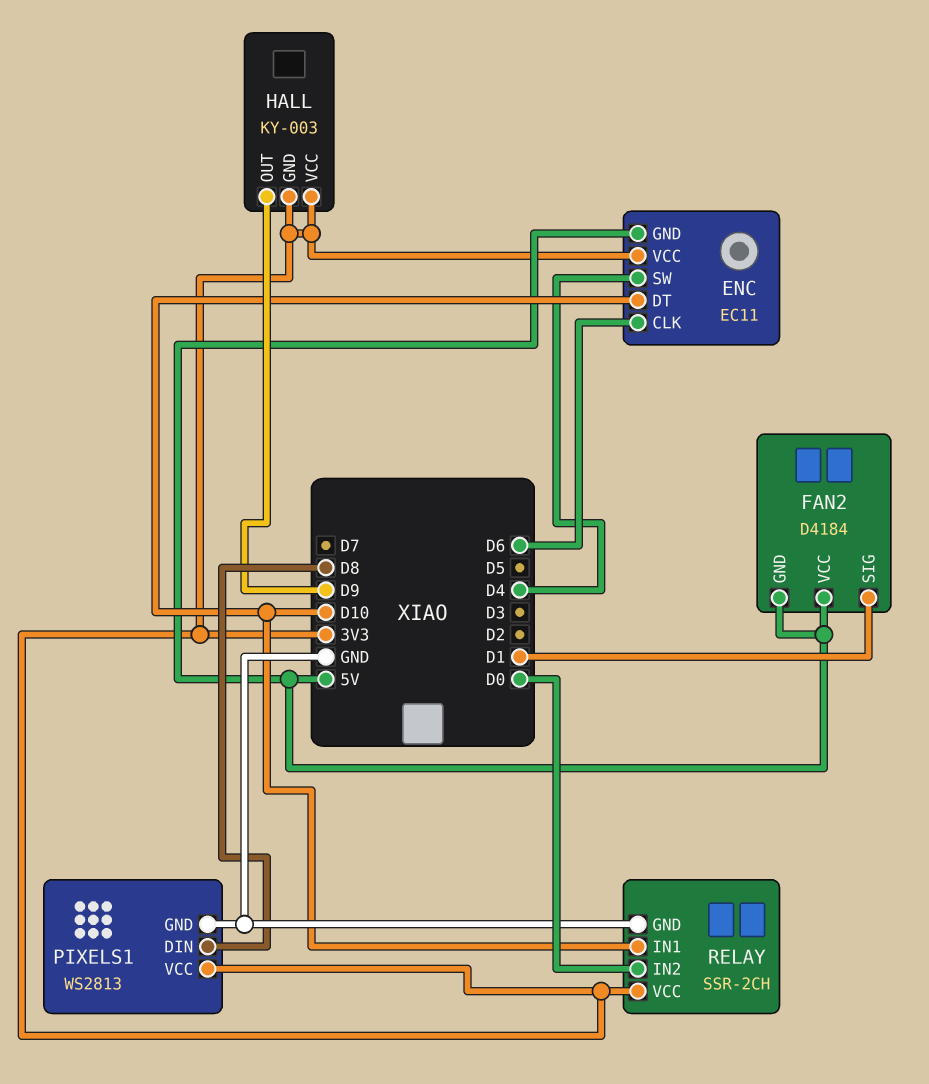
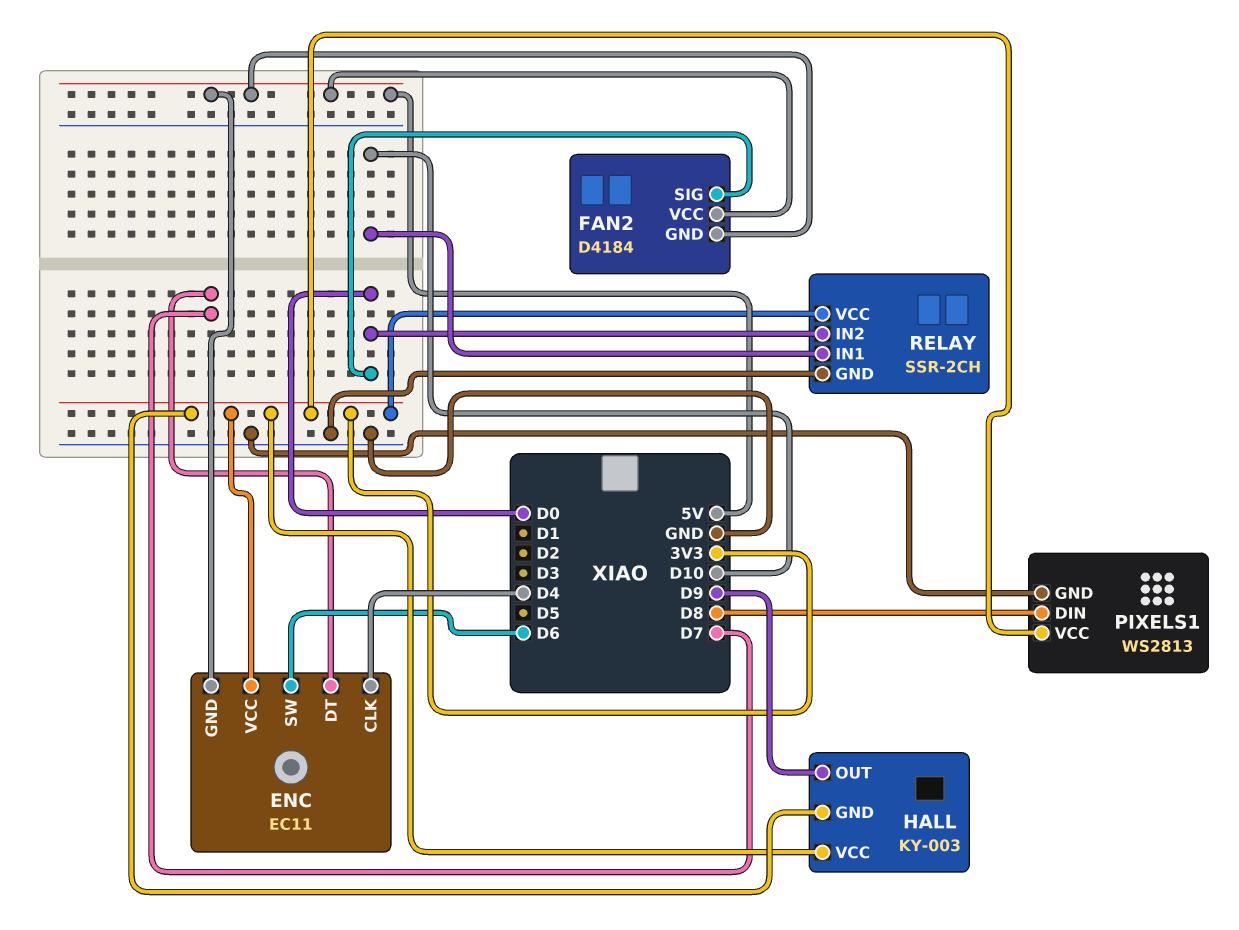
ENC pin CLK: D6 -> D4
ENC pin DT: D10 -> D7
ENC pin SW: D4 -> D6
FAN2 pin SIG: D1 -> D0

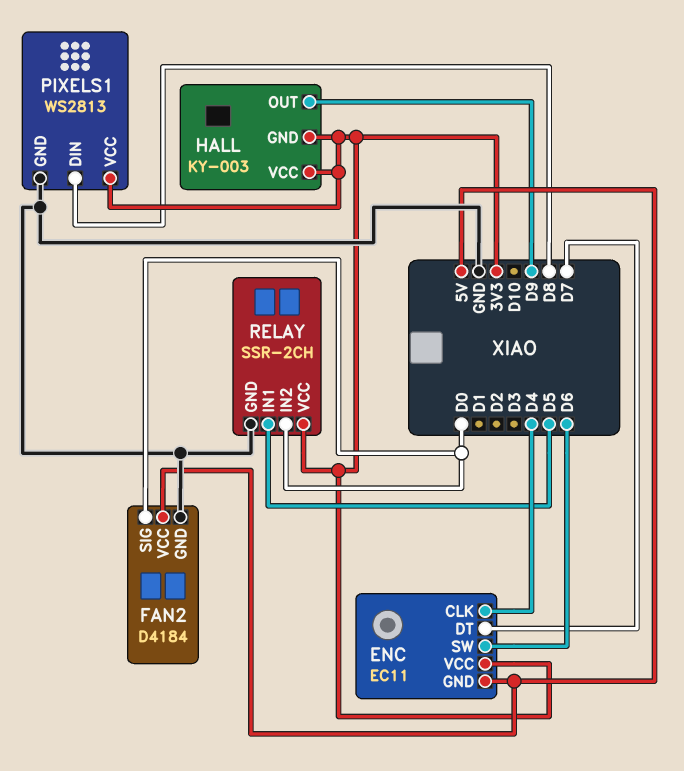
FAN2 pin GND: 5V -> GND
RELAY pin IN1: D10 -> D5

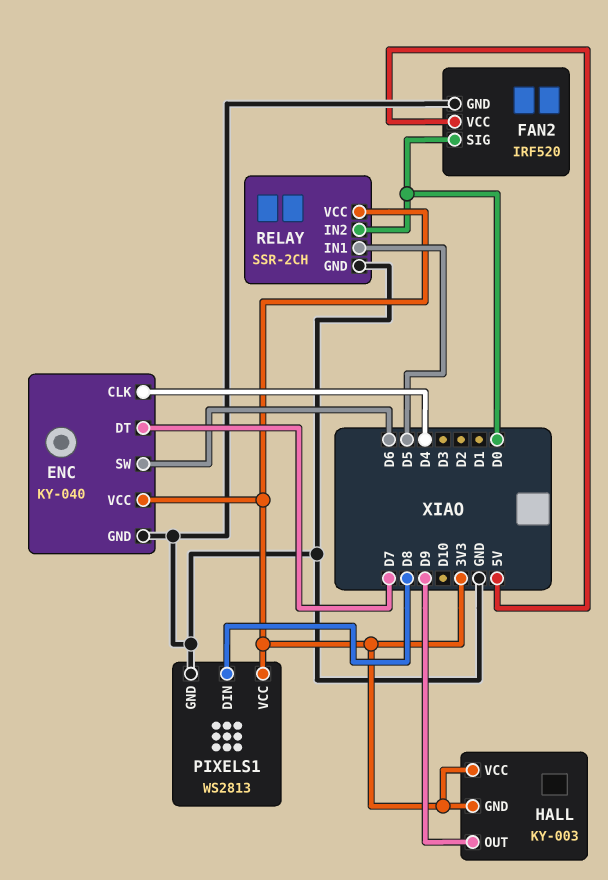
ENC: EC11 -> KY-040
ENC pin GND: 5V -> GND
FAN2: D4184 -> IRF520

